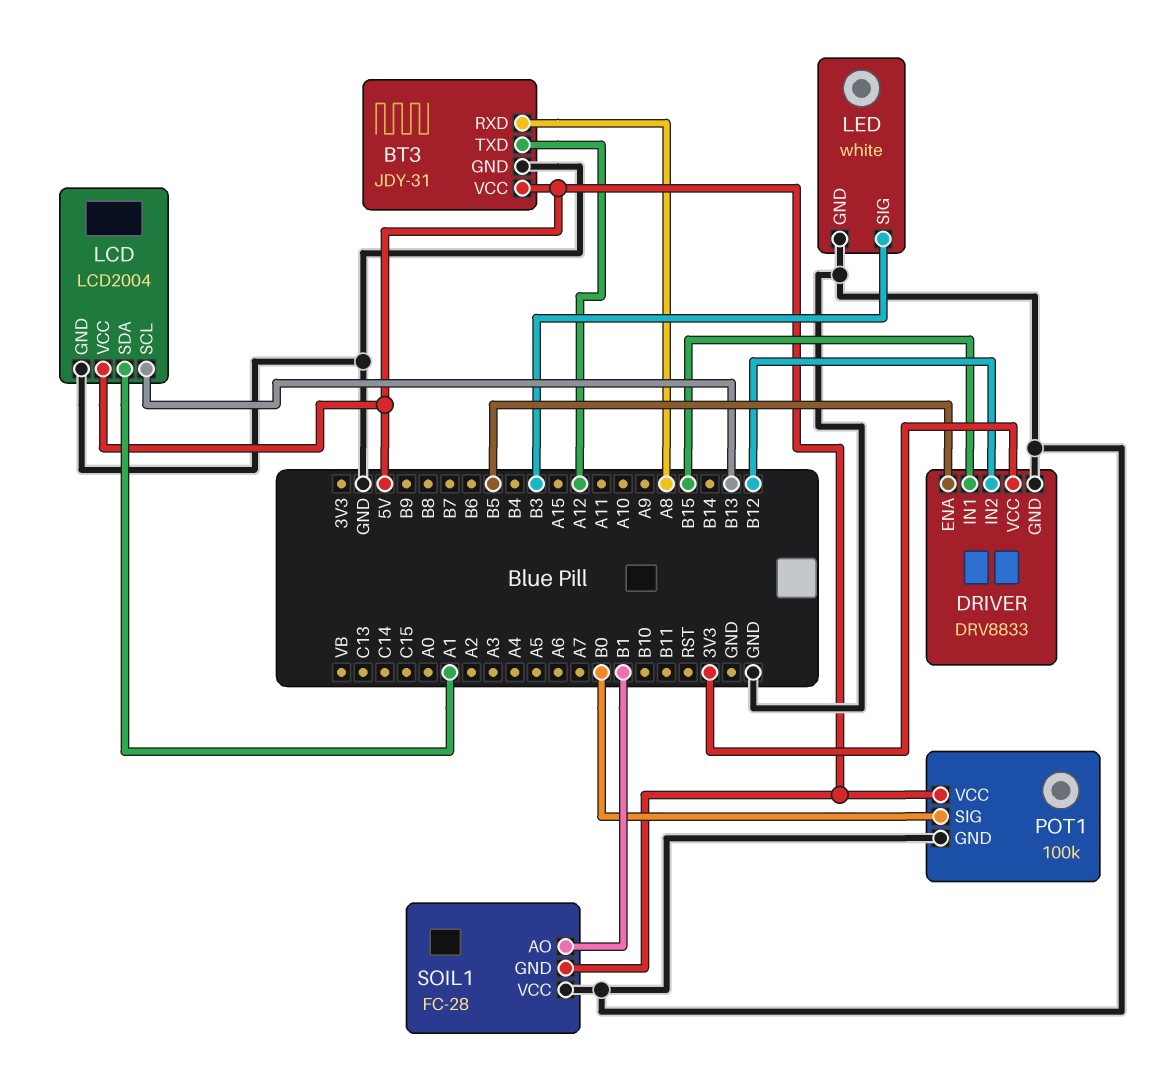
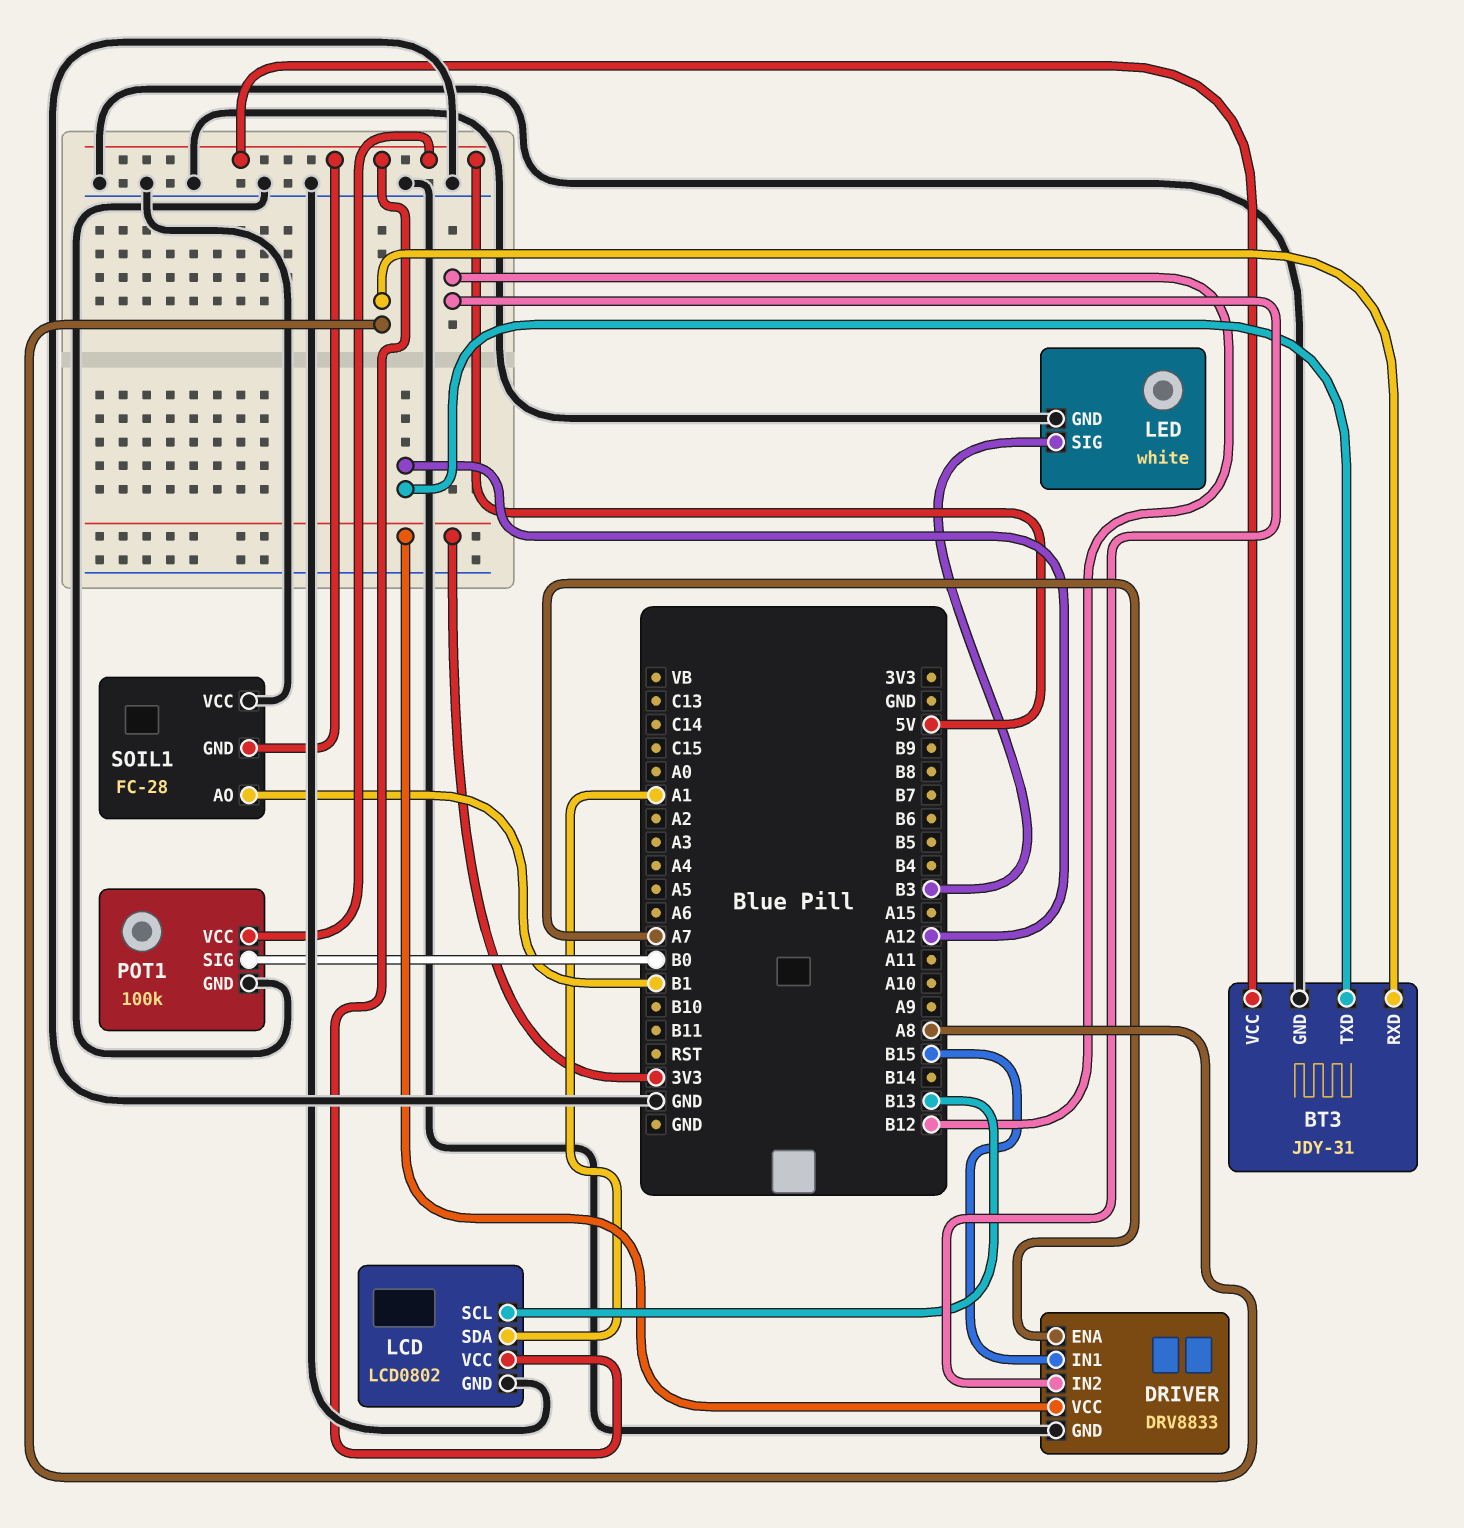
DRIVER pin ENA: B5 -> A7
LCD: LCD2004 -> LCD0802

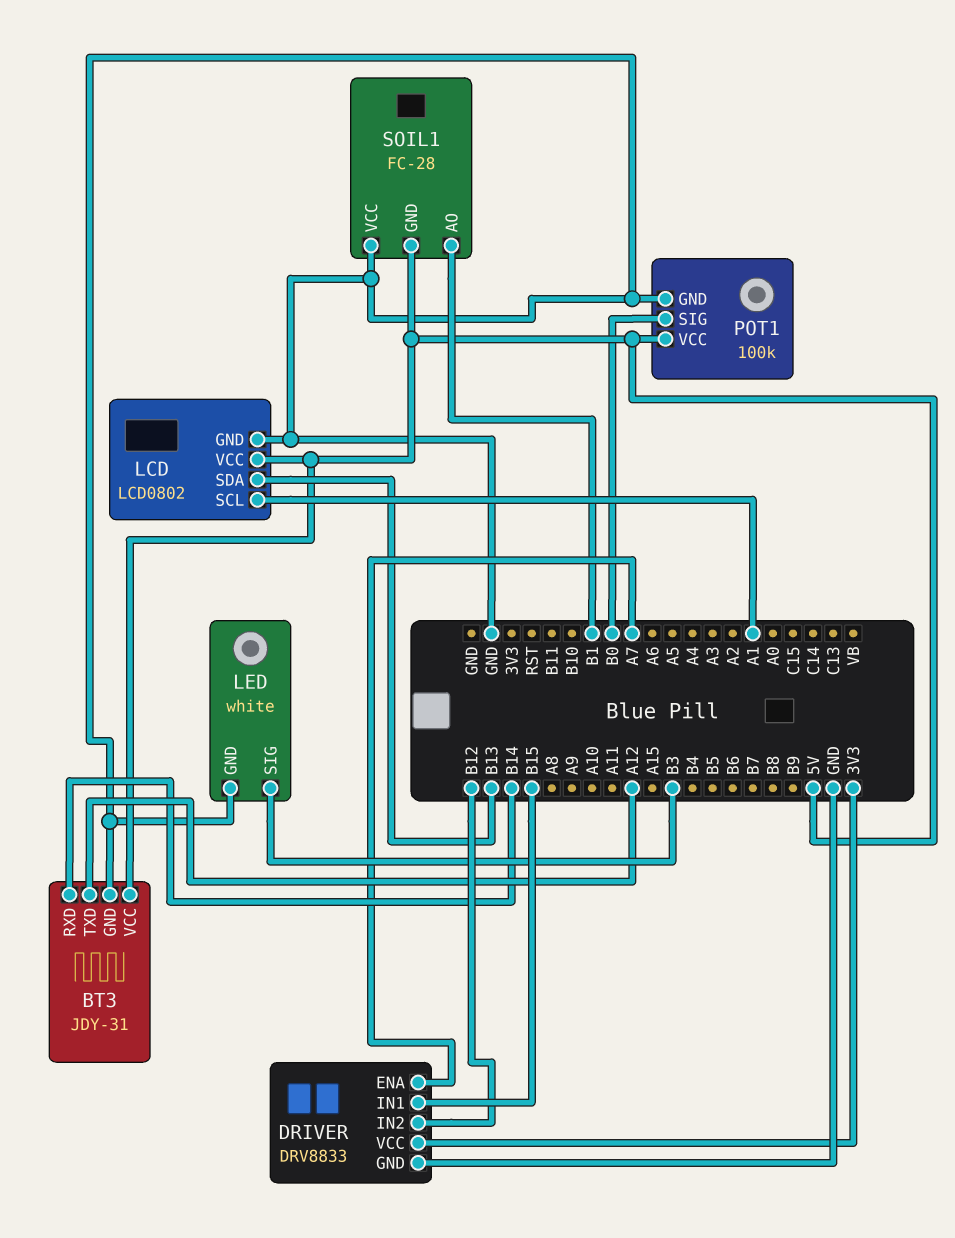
BT3 pin RXD: A8 -> B14
LCD pin SCL: B13 -> A1
LCD pin SDA: A1 -> B13

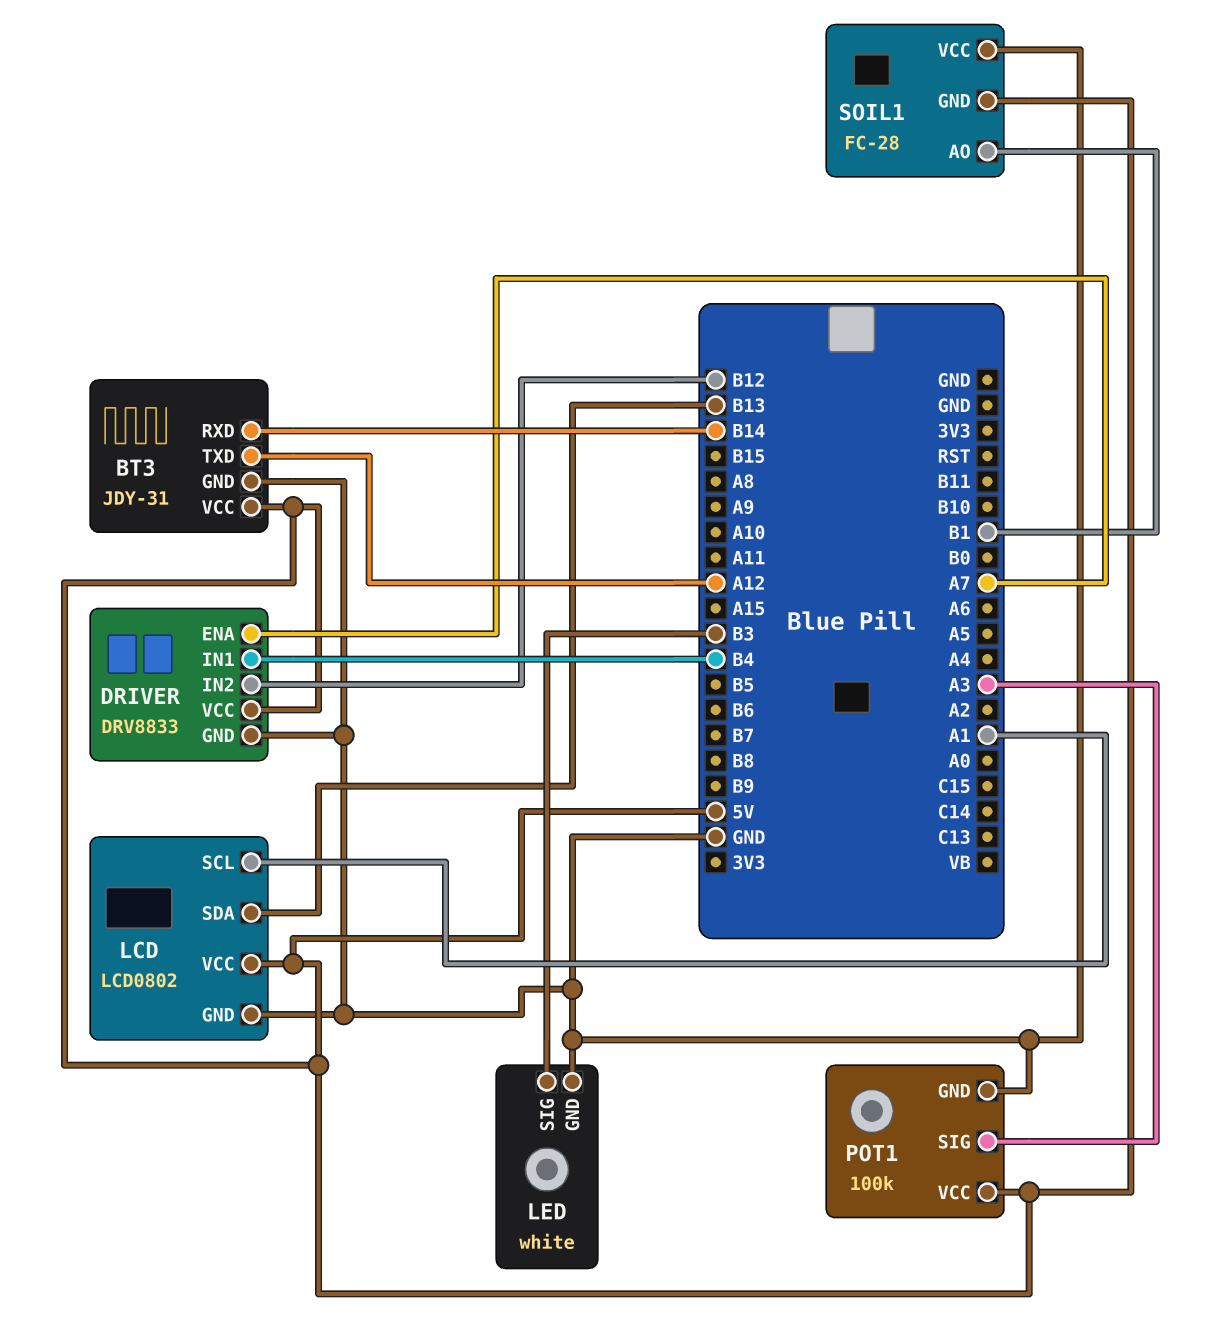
DRIVER pin IN1: B15 -> B4
DRIVER pin VCC: 3V3 -> 5V
POT1 pin SIG: B0 -> A3

